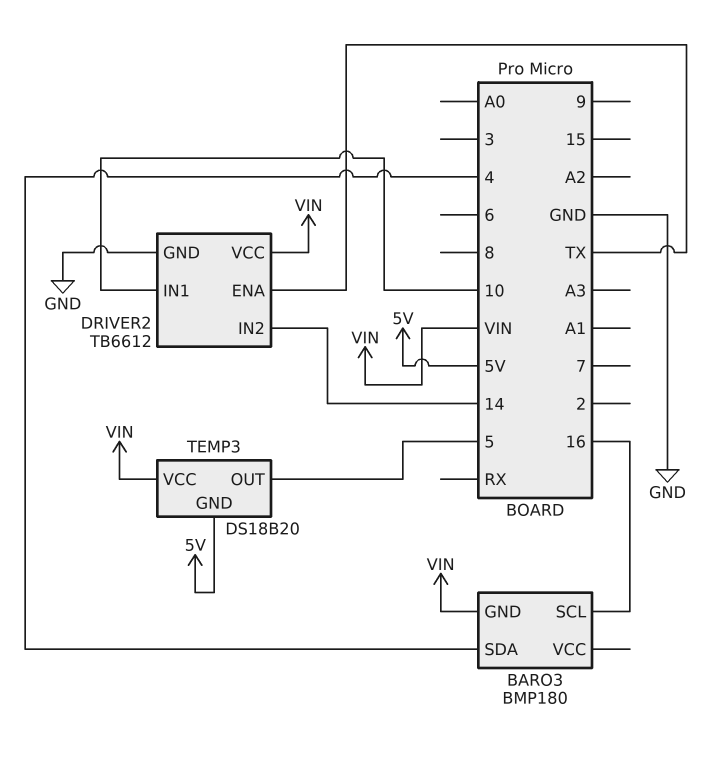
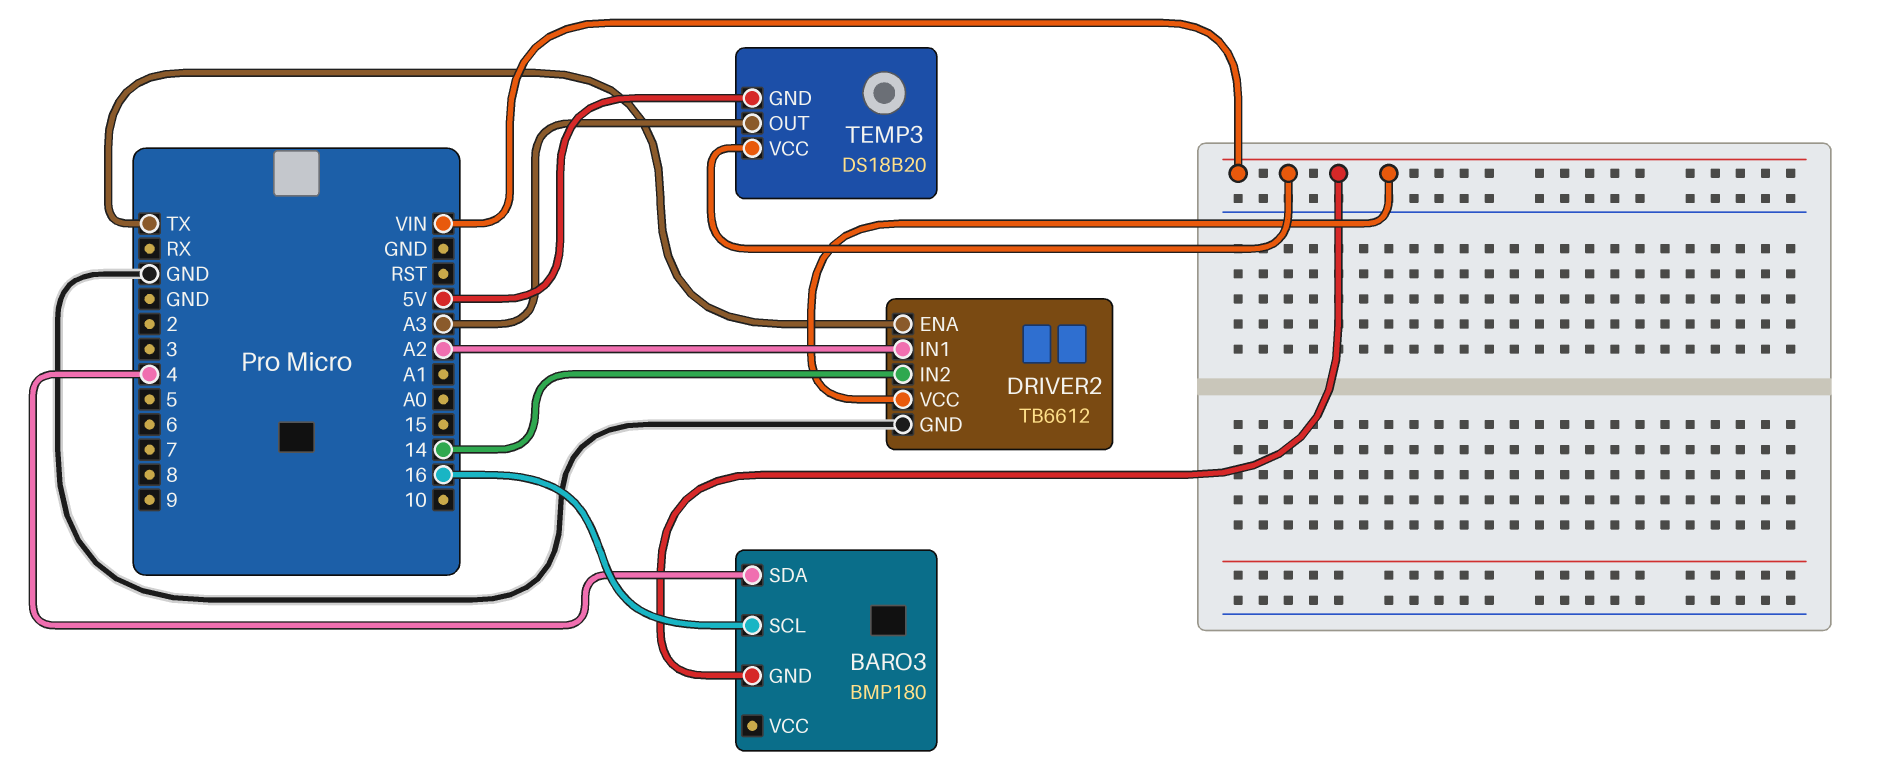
DRIVER2 pin IN1: 10 -> A2
TEMP3 pin OUT: 5 -> A3

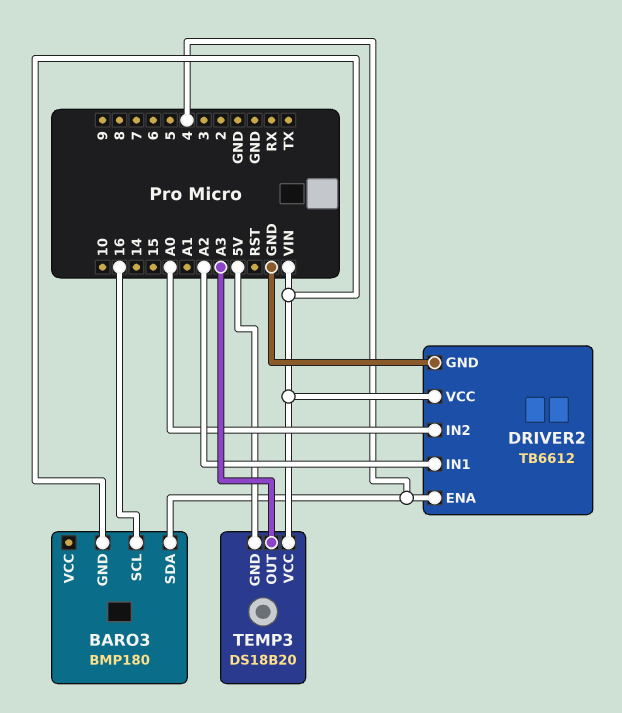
DRIVER2 pin ENA: TX -> 4
DRIVER2 pin IN2: 14 -> A0

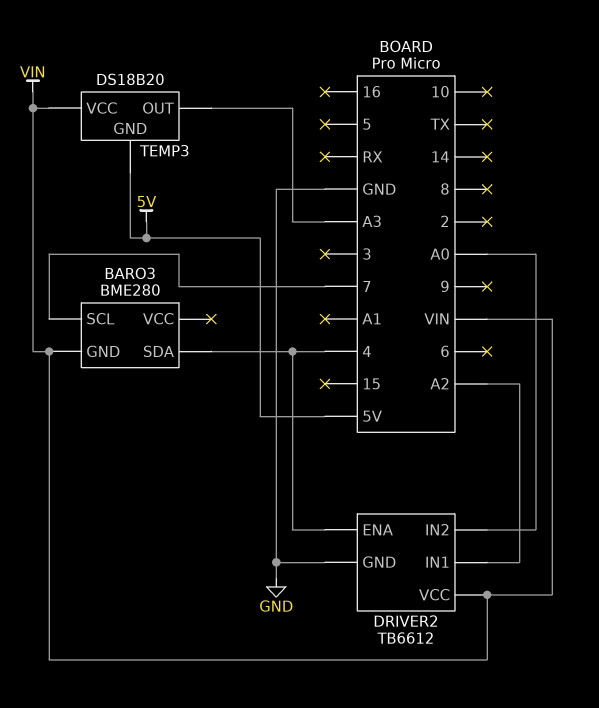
BARO3: BMP180 -> BME280
BARO3 pin SCL: 16 -> 7

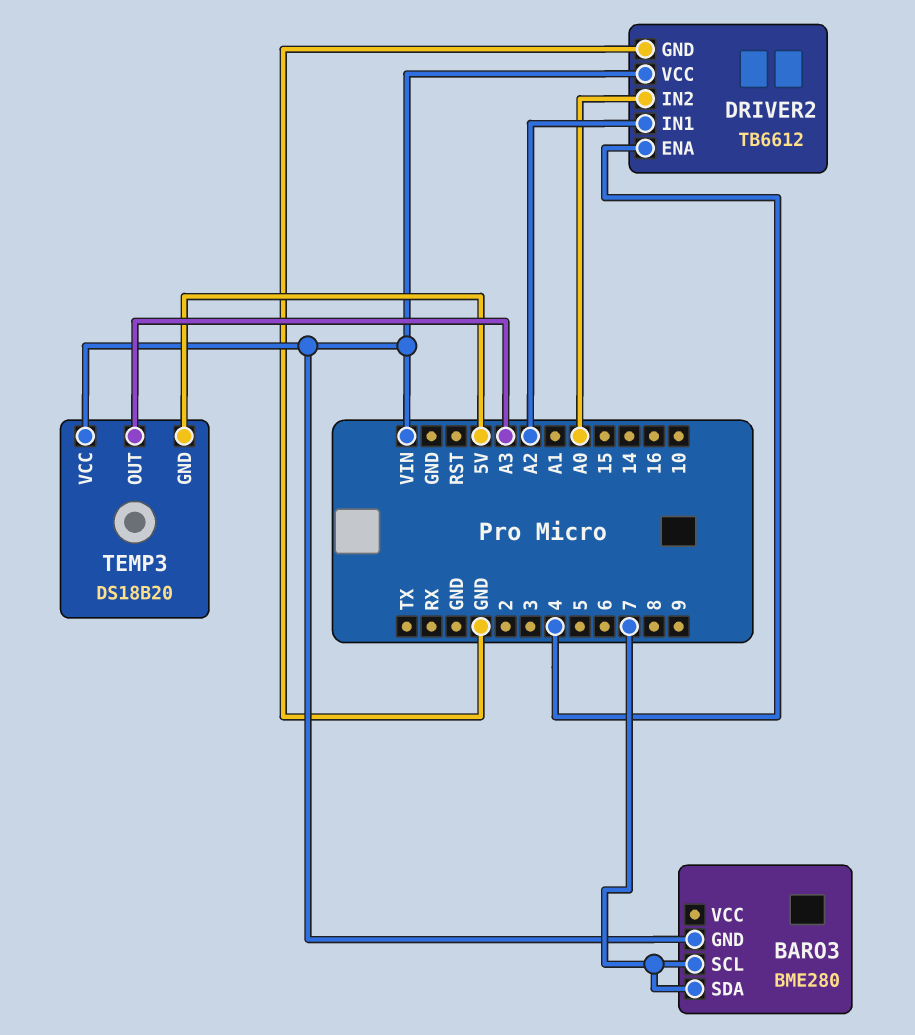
BARO3 pin SDA: 4 -> 7

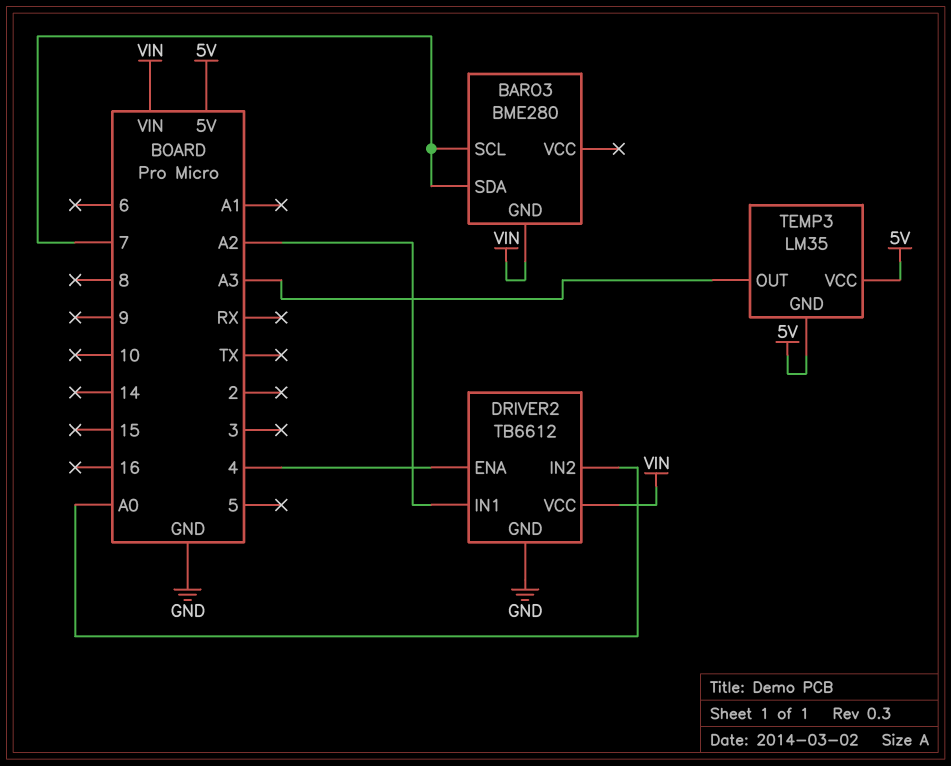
TEMP3: DS18B20 -> LM35
TEMP3 pin VCC: VIN -> 5V

